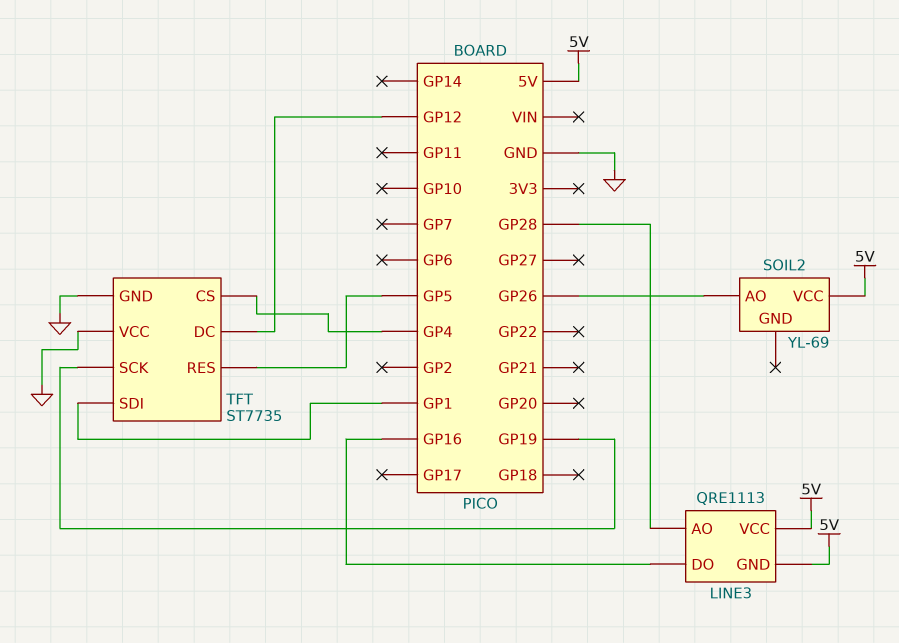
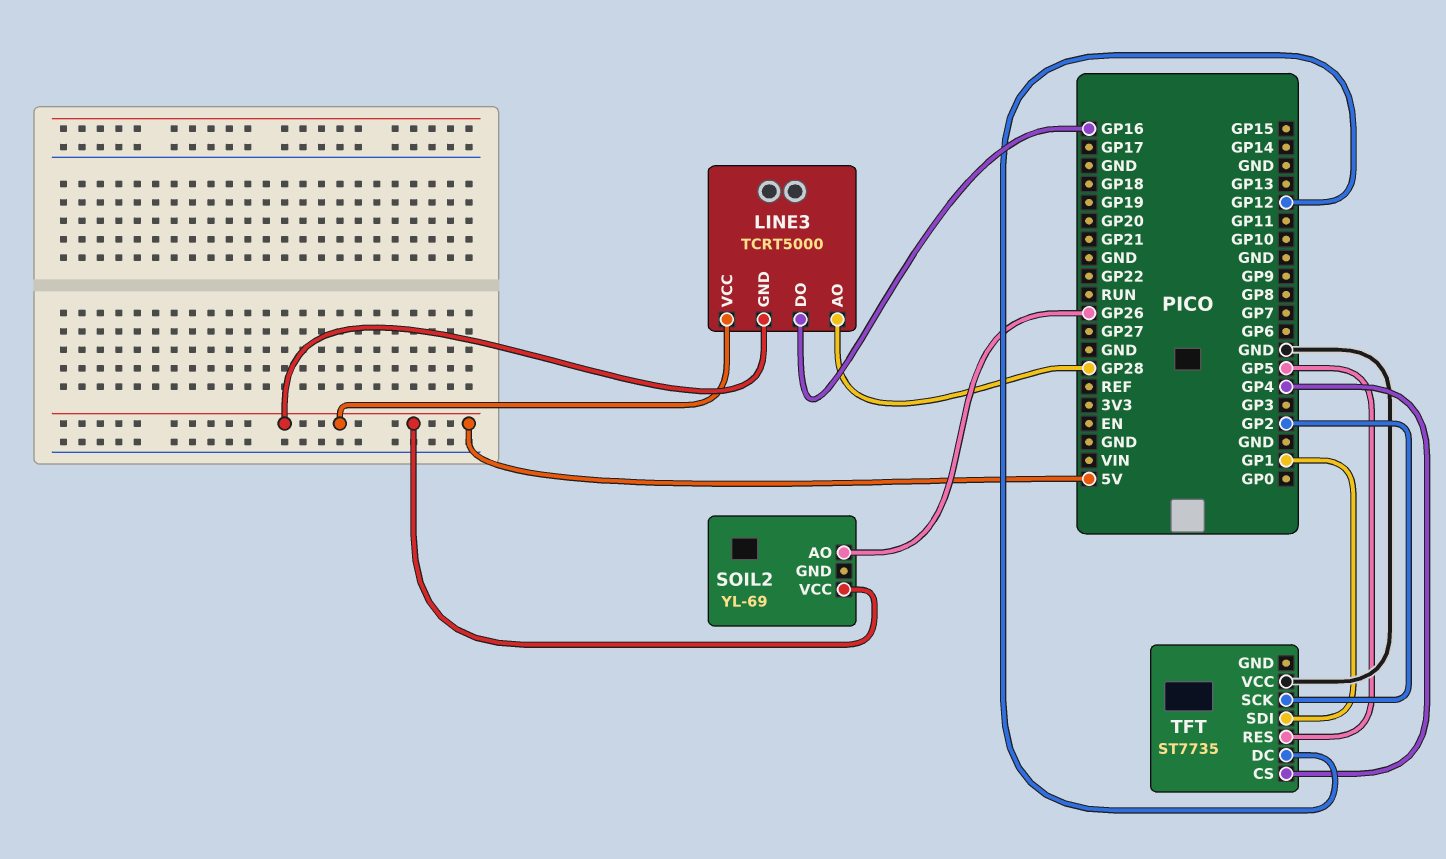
LINE3: QRE1113 -> TCRT5000
TFT pin GND: GND -> none
TFT pin SCK: GP19 -> GP2

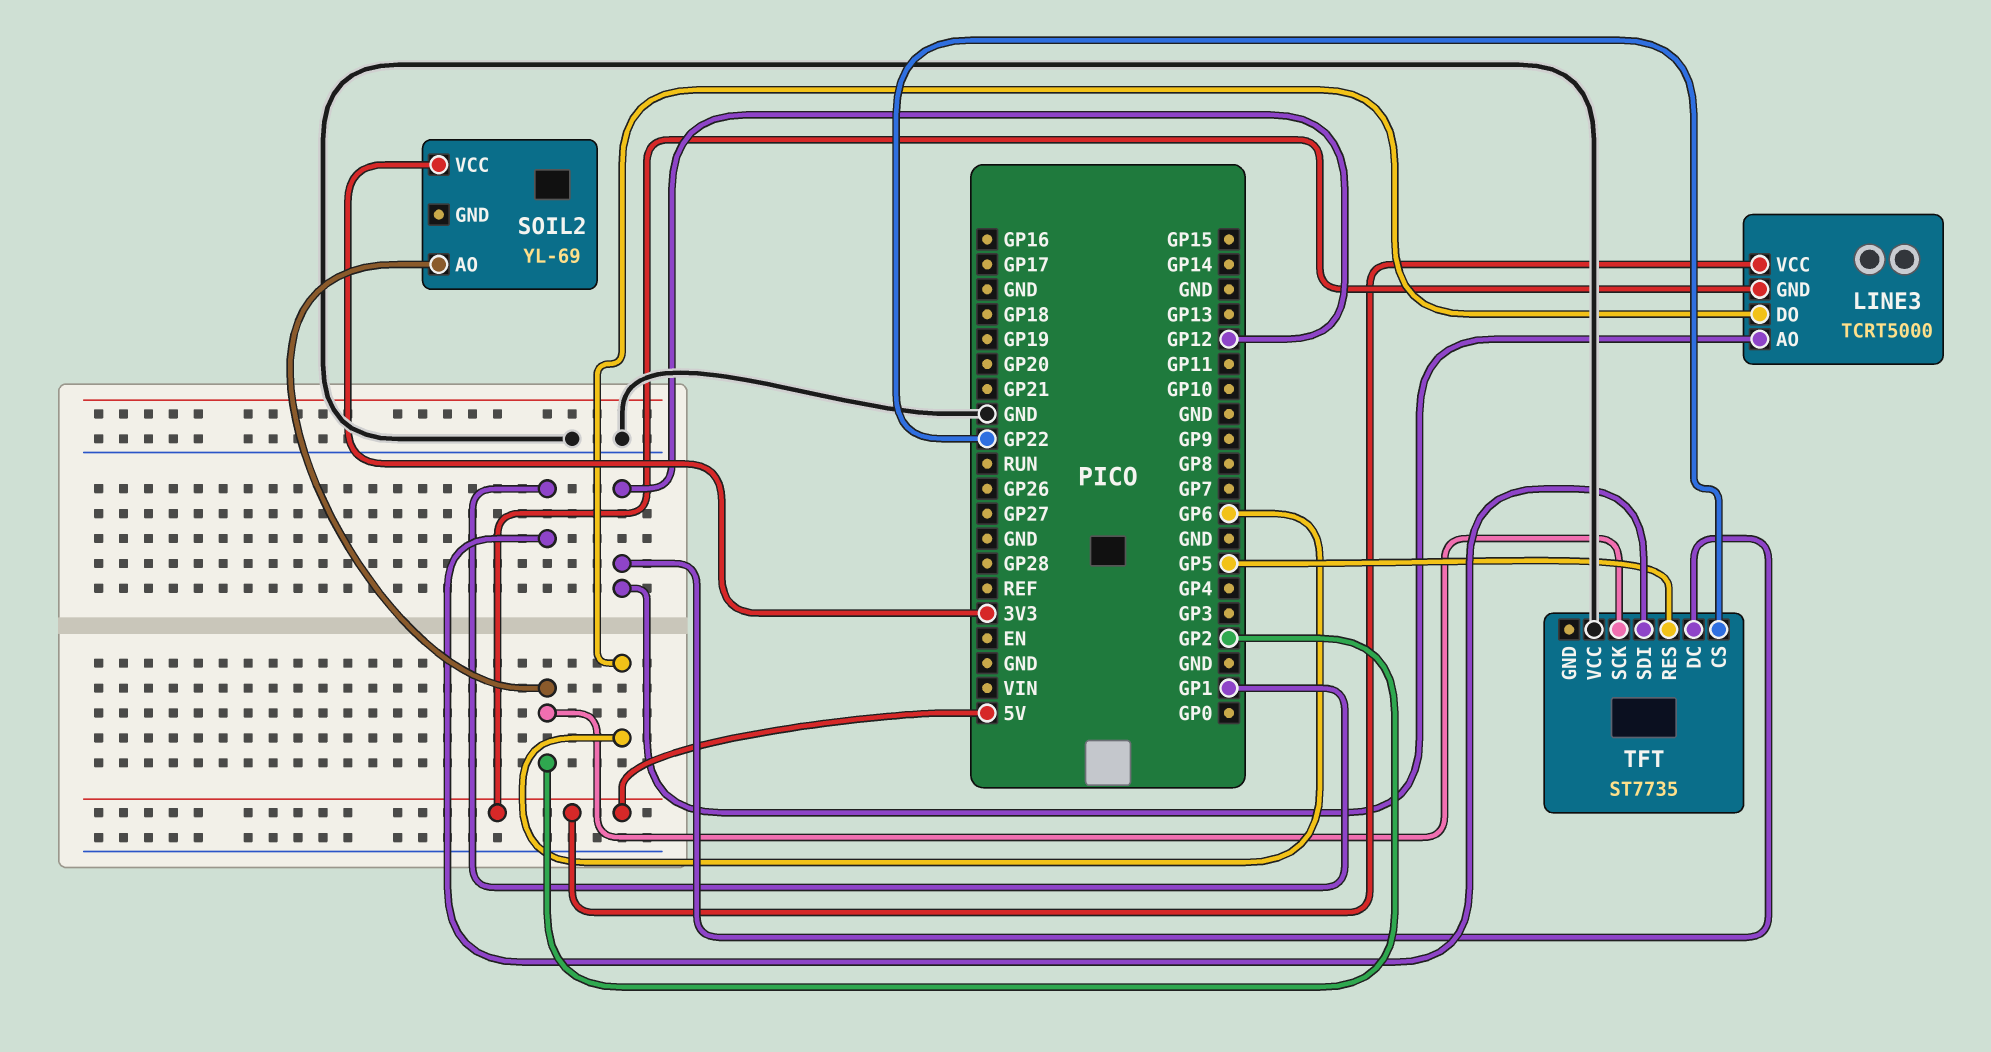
LINE3 pin AO: GP28 -> GP12
LINE3 pin DO: GP16 -> GP6
SOIL2 pin AO: GP26 -> GP2
SOIL2 pin VCC: 5V -> 3V3
TFT pin CS: GP4 -> GP22

